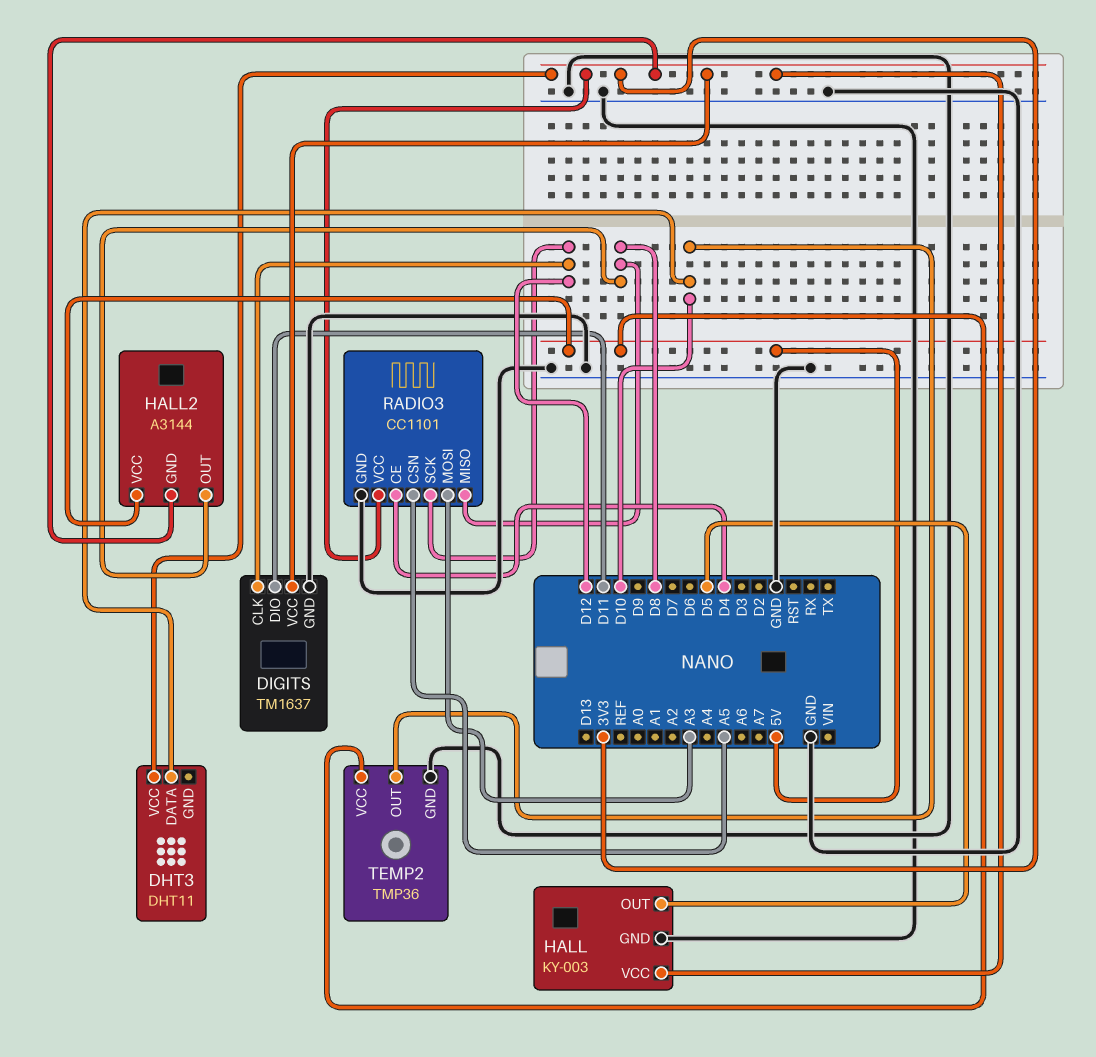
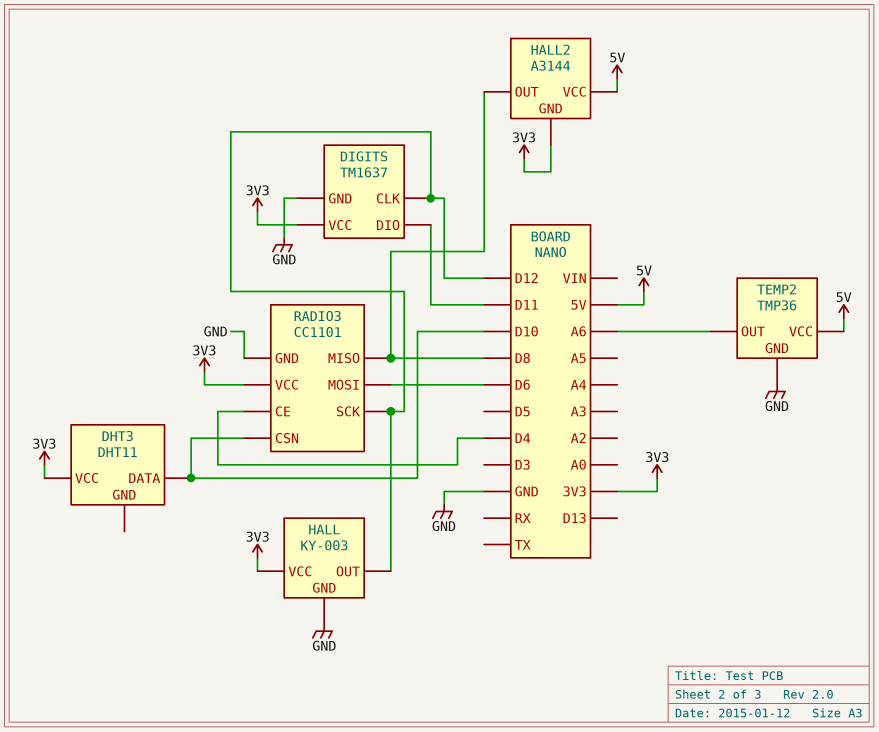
HALL pin OUT: D5 -> D12
RADIO3 pin CSN: A5 -> D10
RADIO3 pin MOSI: A3 -> D6
TEMP2 pin OUT: D10 -> A6

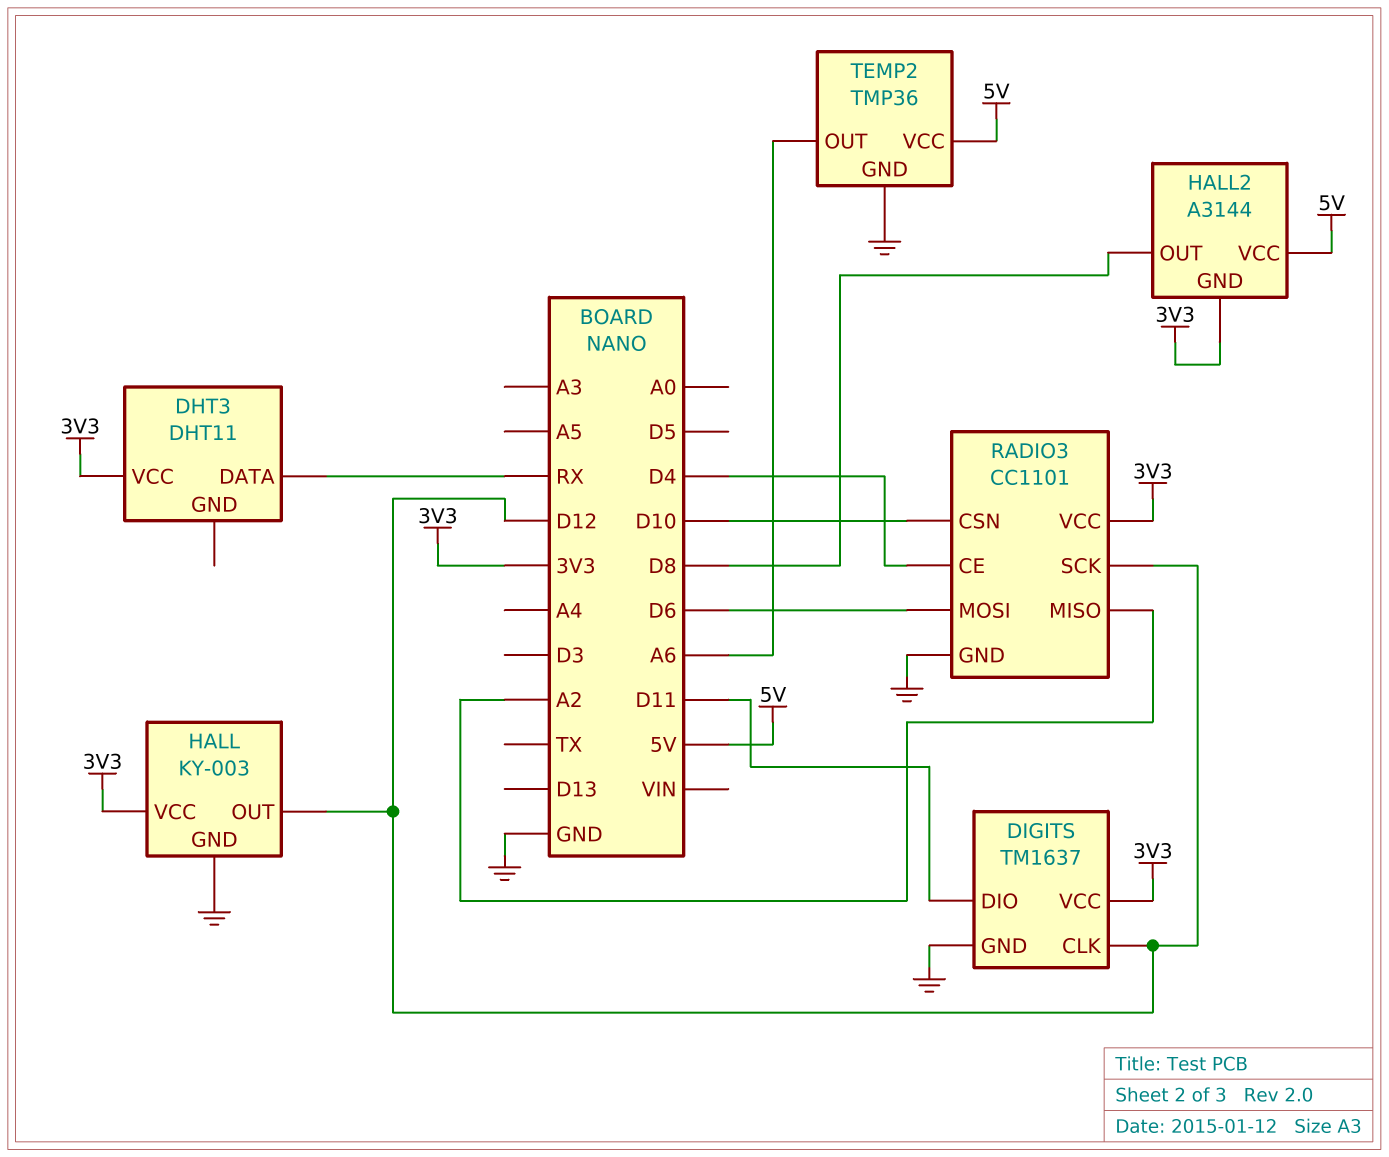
DHT3 pin DATA: D10 -> RX
RADIO3 pin MISO: D8 -> A2

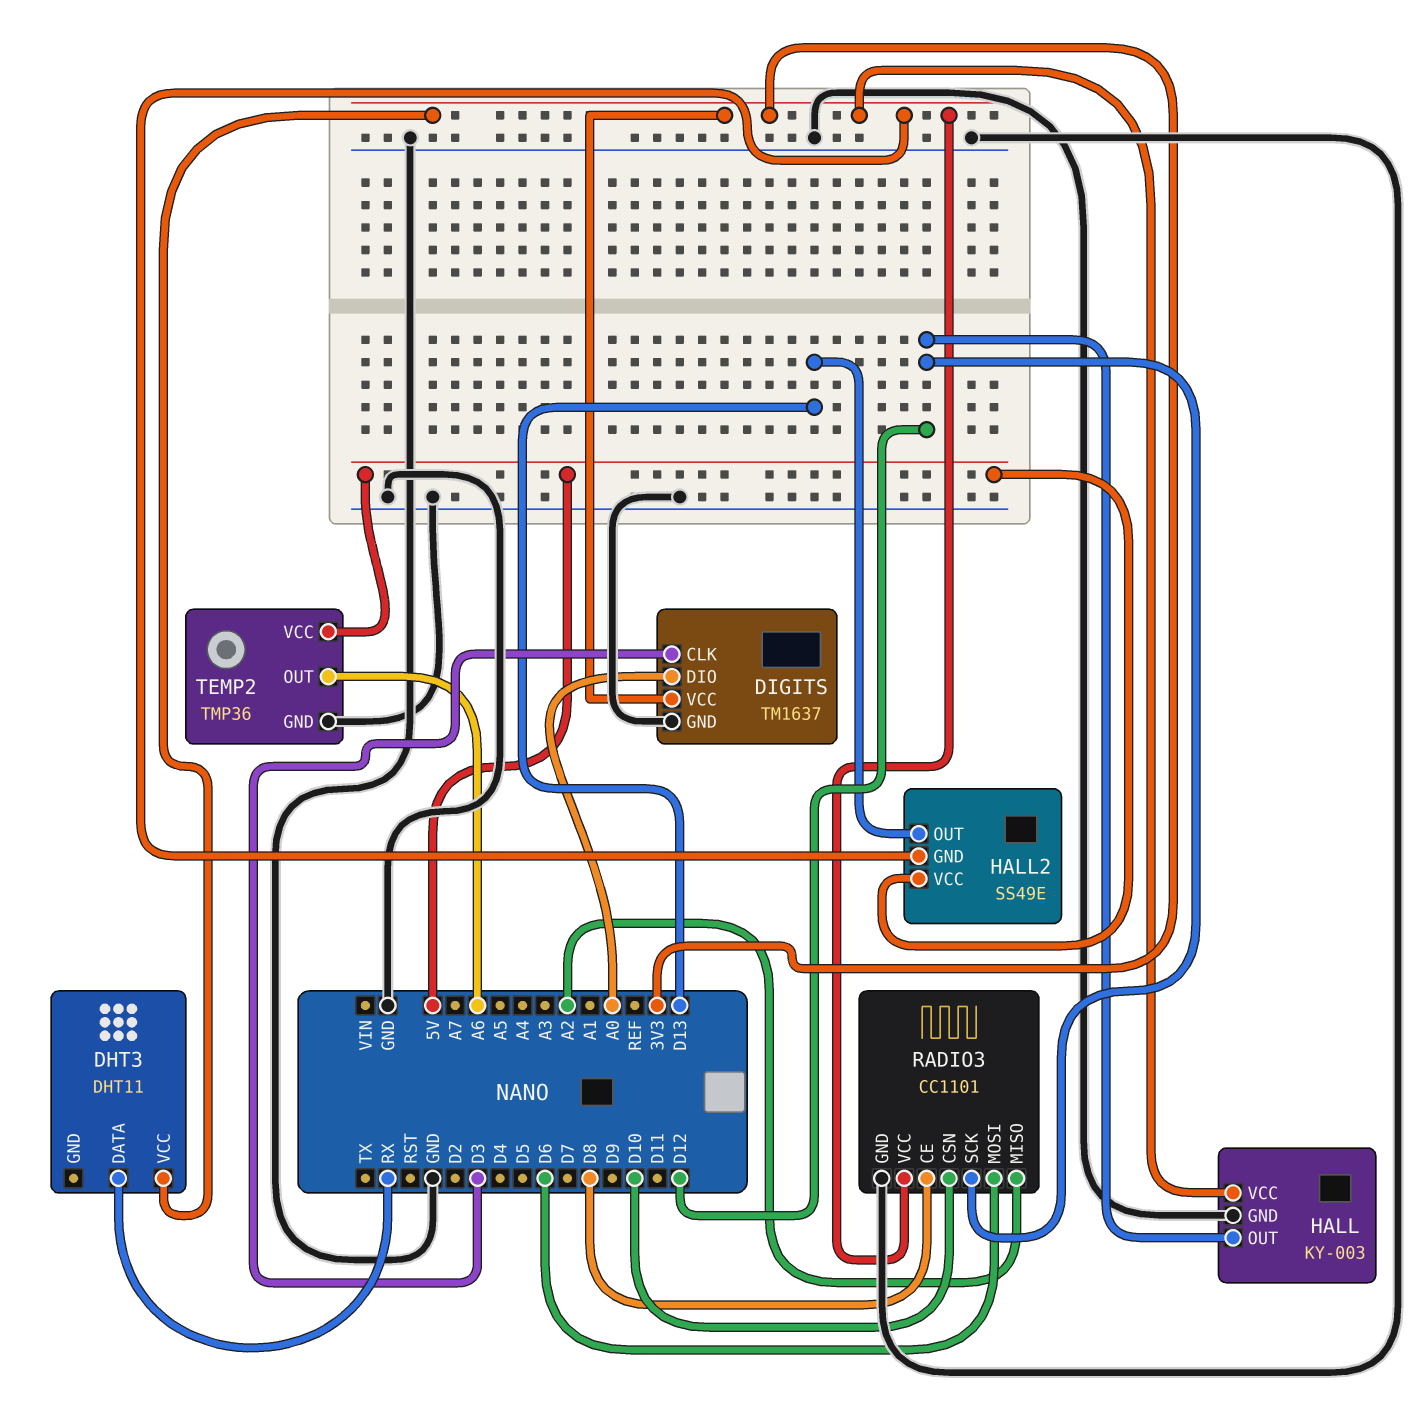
DIGITS pin CLK: D12 -> D3
DIGITS pin DIO: D11 -> A0
HALL2: A3144 -> SS49E
HALL2 pin OUT: D8 -> D13
RADIO3 pin CE: D4 -> D8

